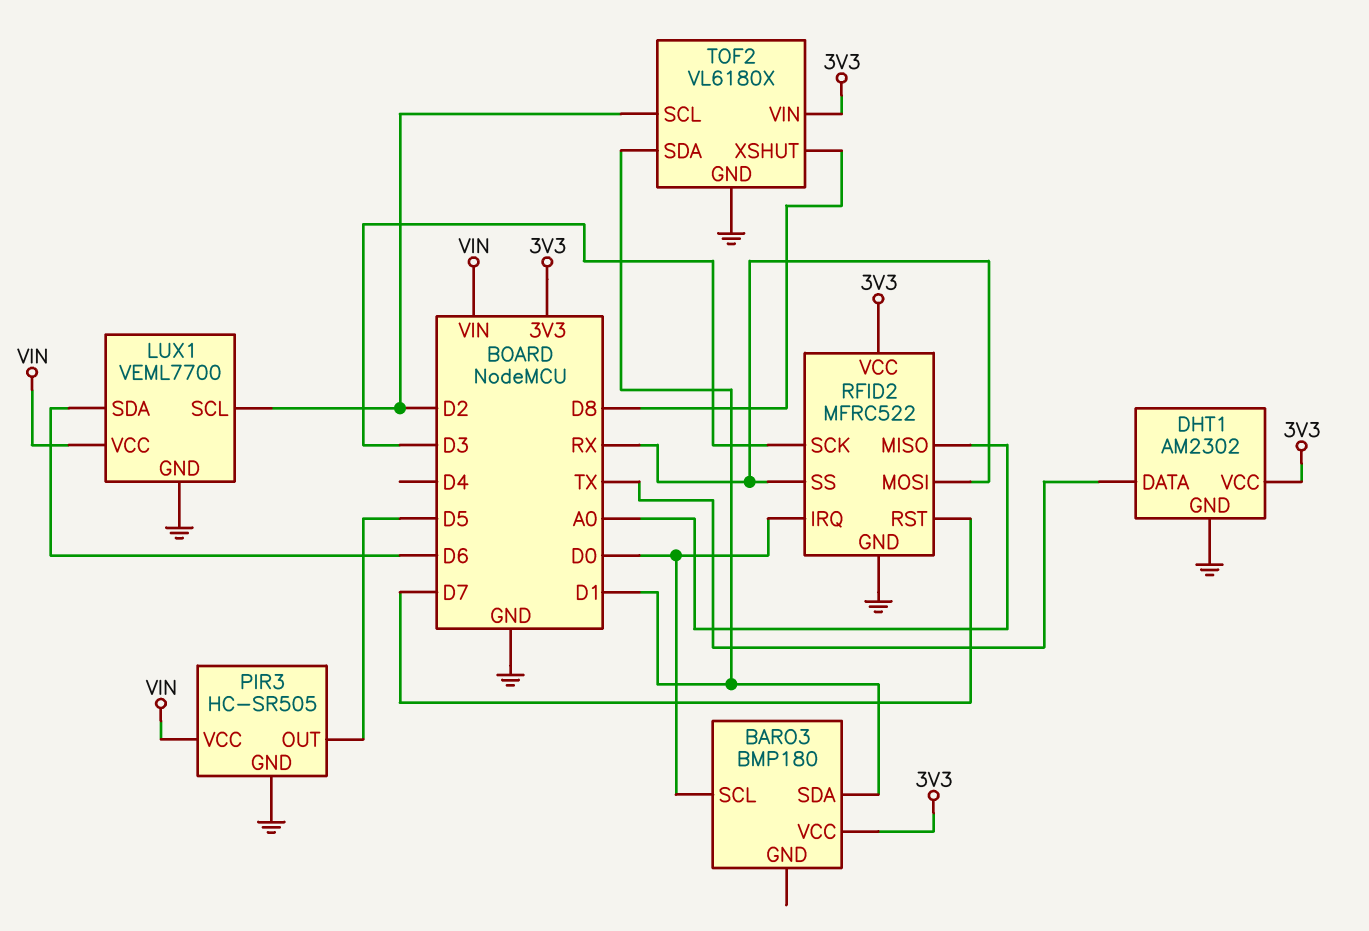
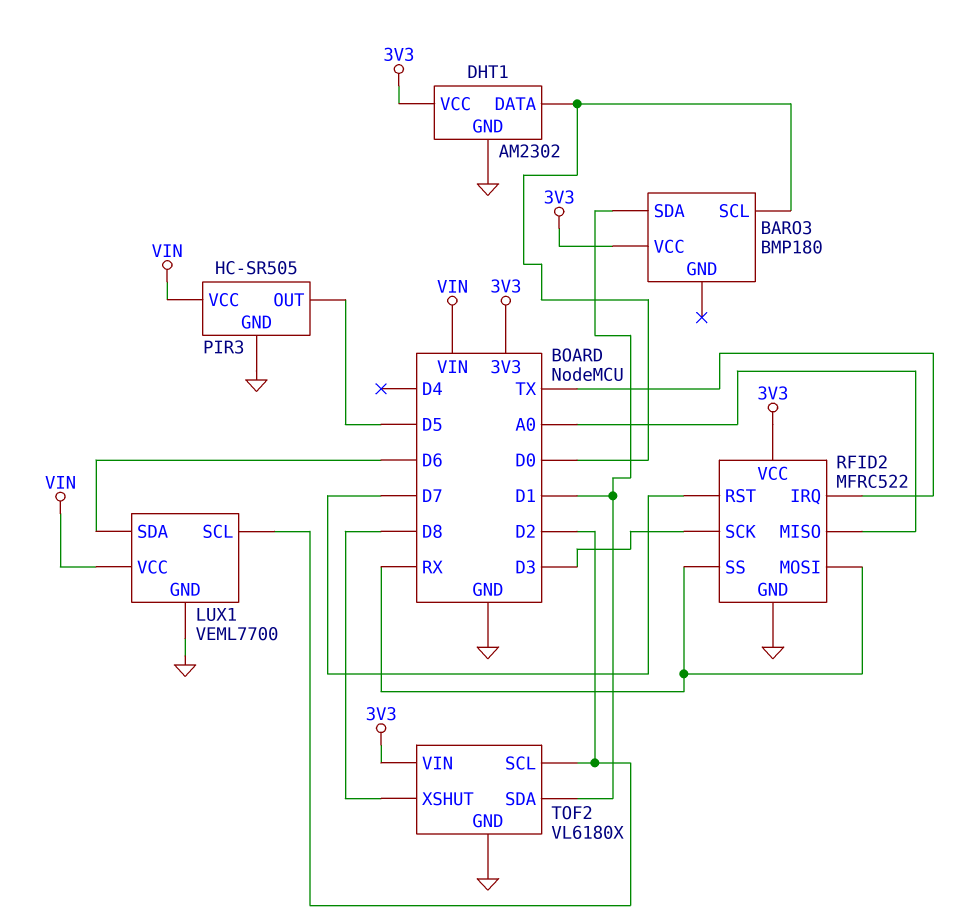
DHT1 pin DATA: TX -> D0
RFID2 pin IRQ: D0 -> TX

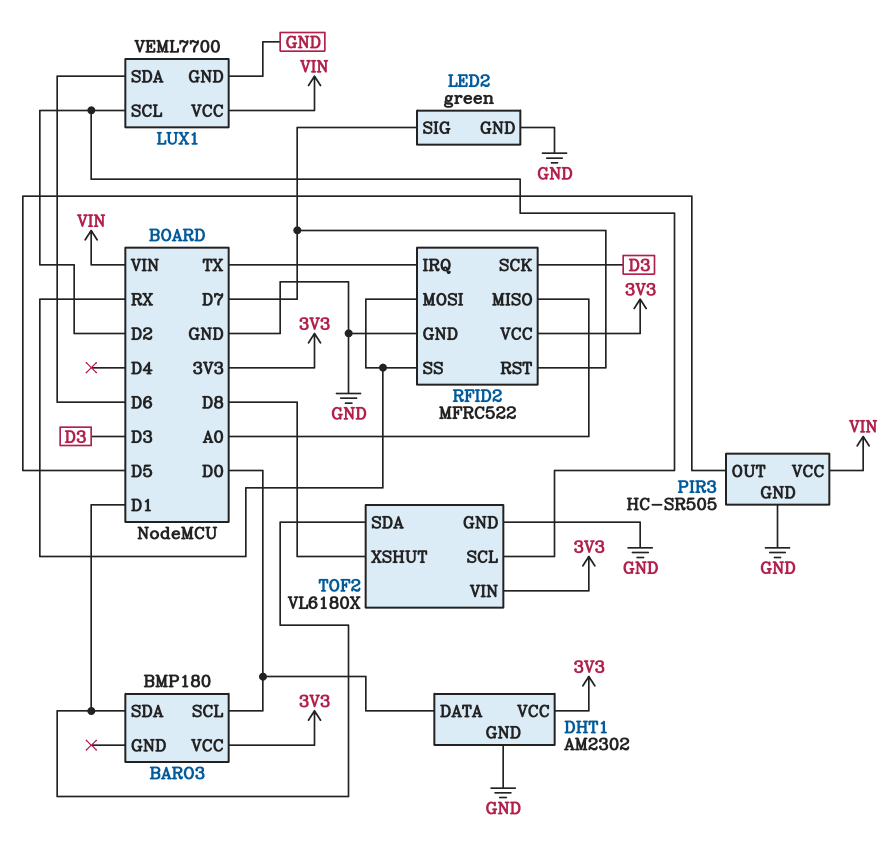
LED2: none -> green
LED2 pin GND: none -> GND
LED2 pin SIG: none -> D7

